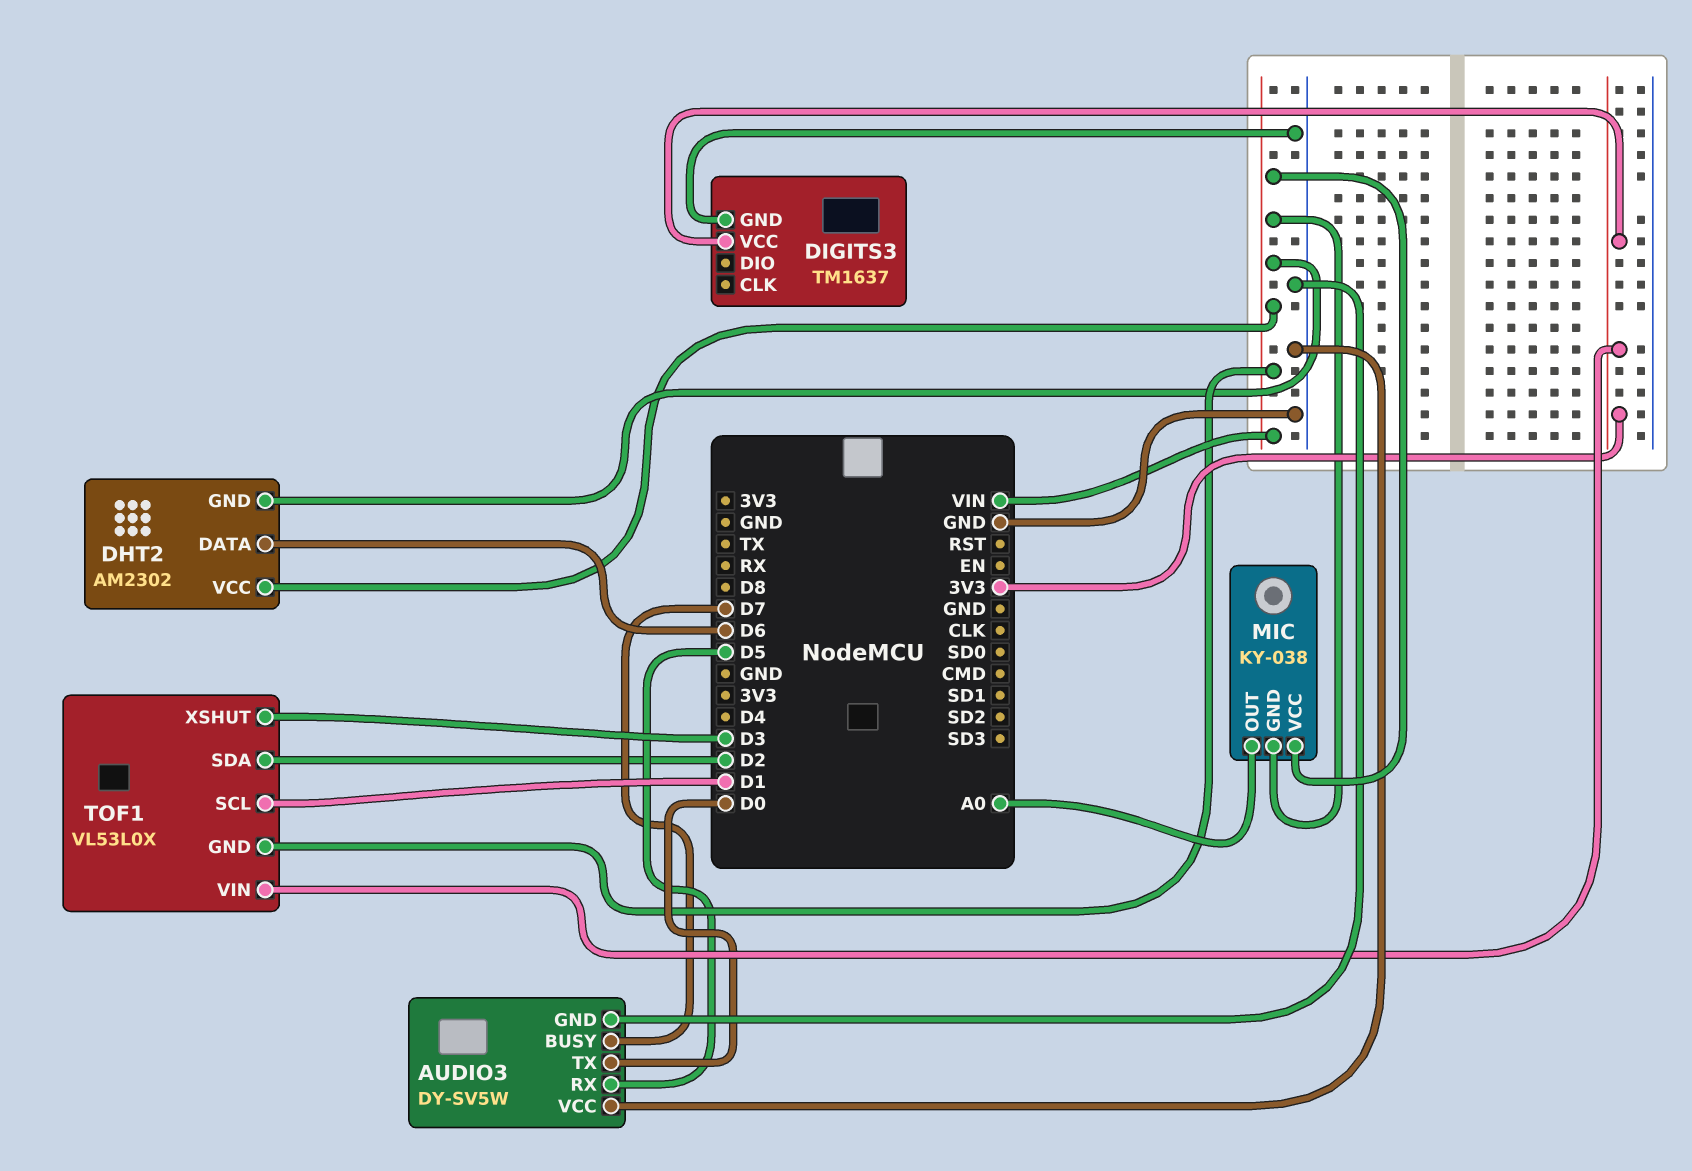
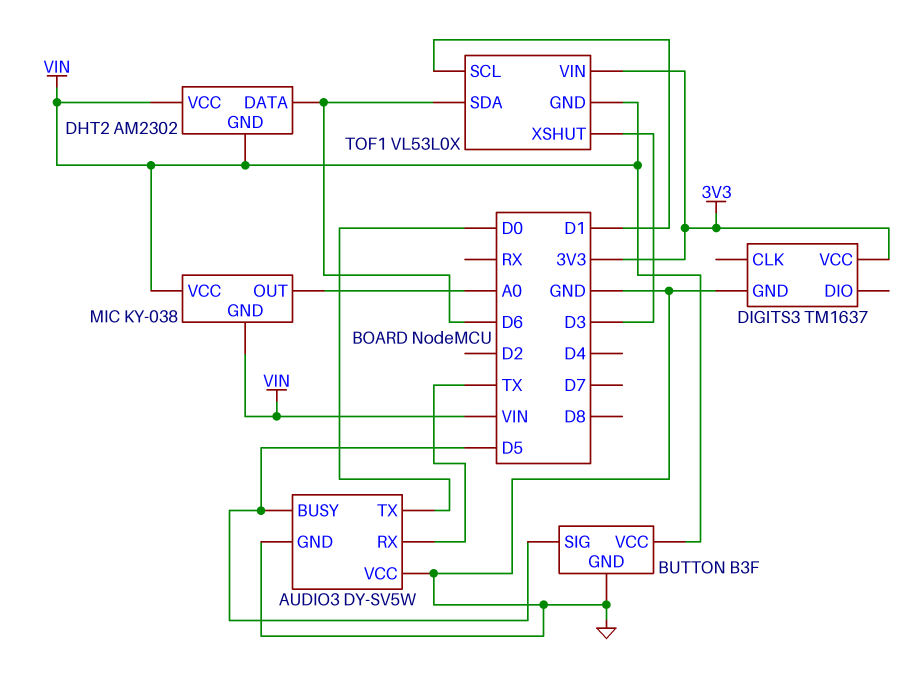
AUDIO3 pin BUSY: D7 -> D5
AUDIO3 pin RX: D5 -> TX
BUTTON: none -> B3F
BUTTON pin GND: none -> GND
BUTTON pin SIG: none -> D5
BUTTON pin VCC: none -> VIN
TOF1 pin SDA: D2 -> D6

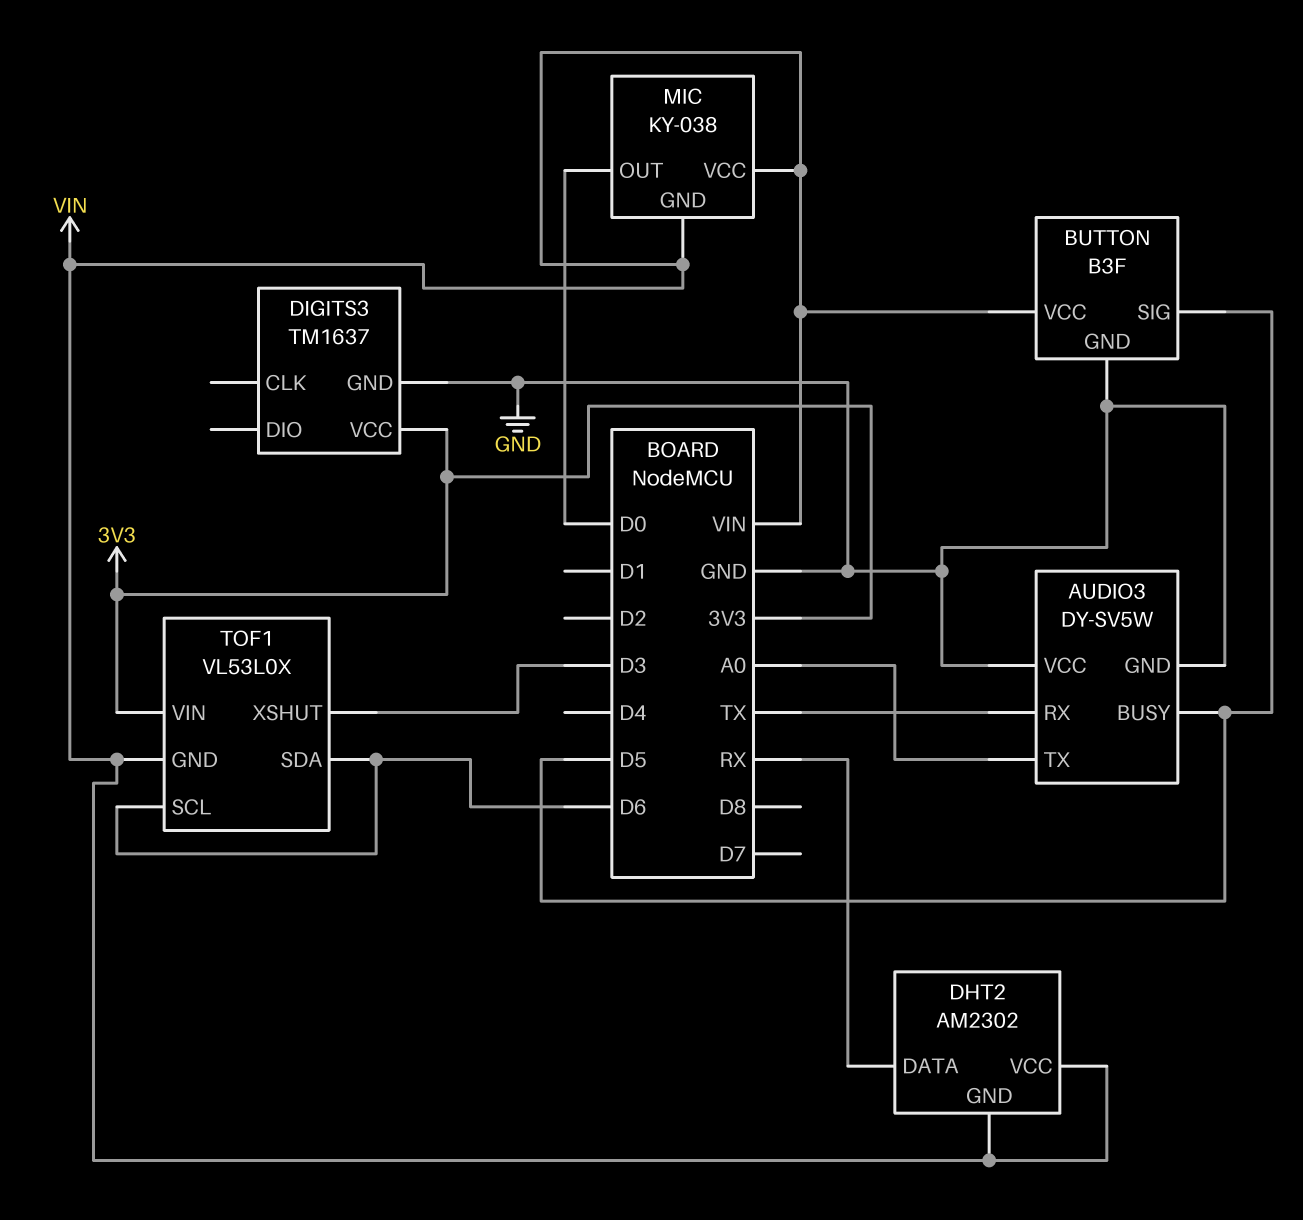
AUDIO3 pin TX: D0 -> A0
DHT2 pin DATA: D6 -> RX
MIC pin OUT: A0 -> D0
TOF1 pin SCL: D1 -> D6

